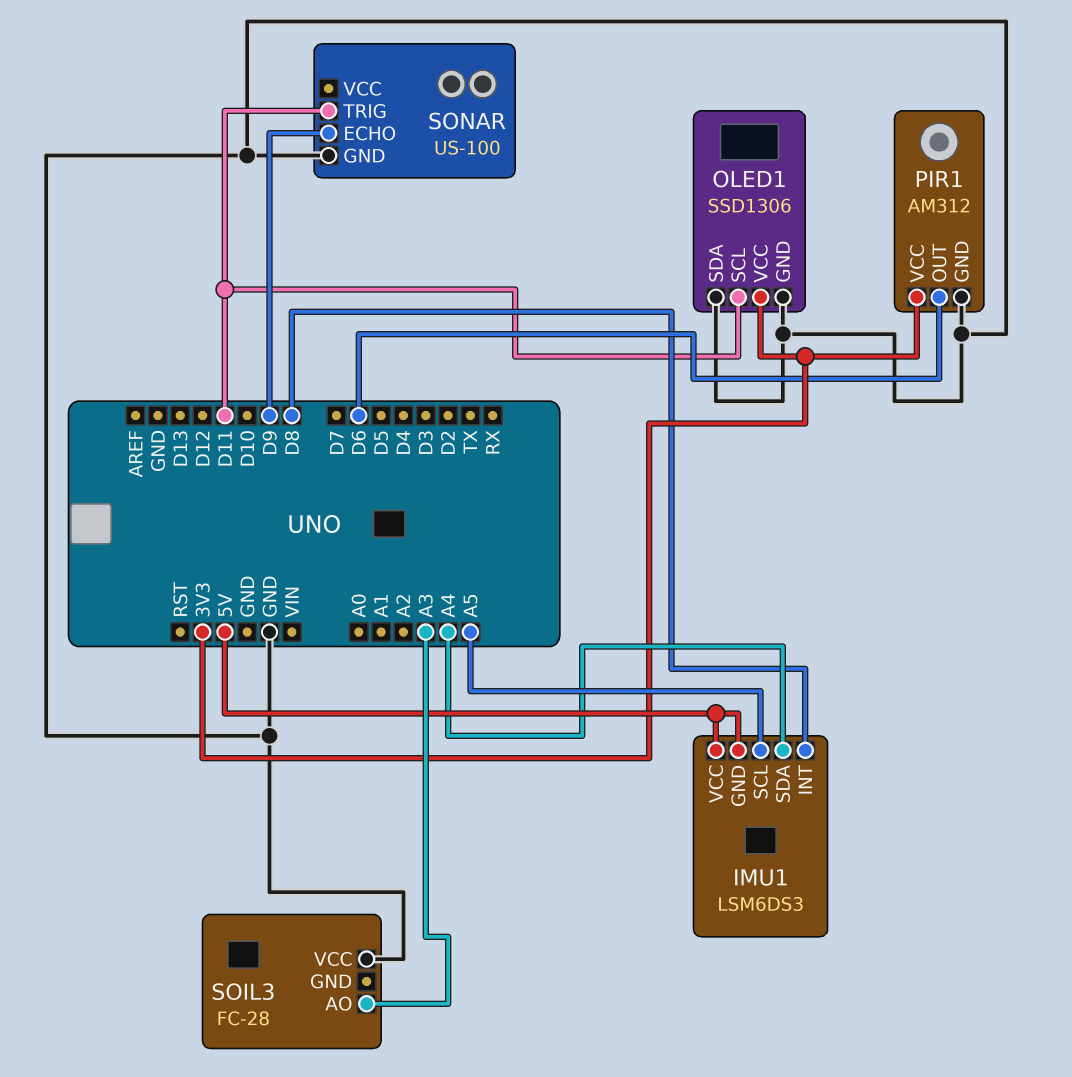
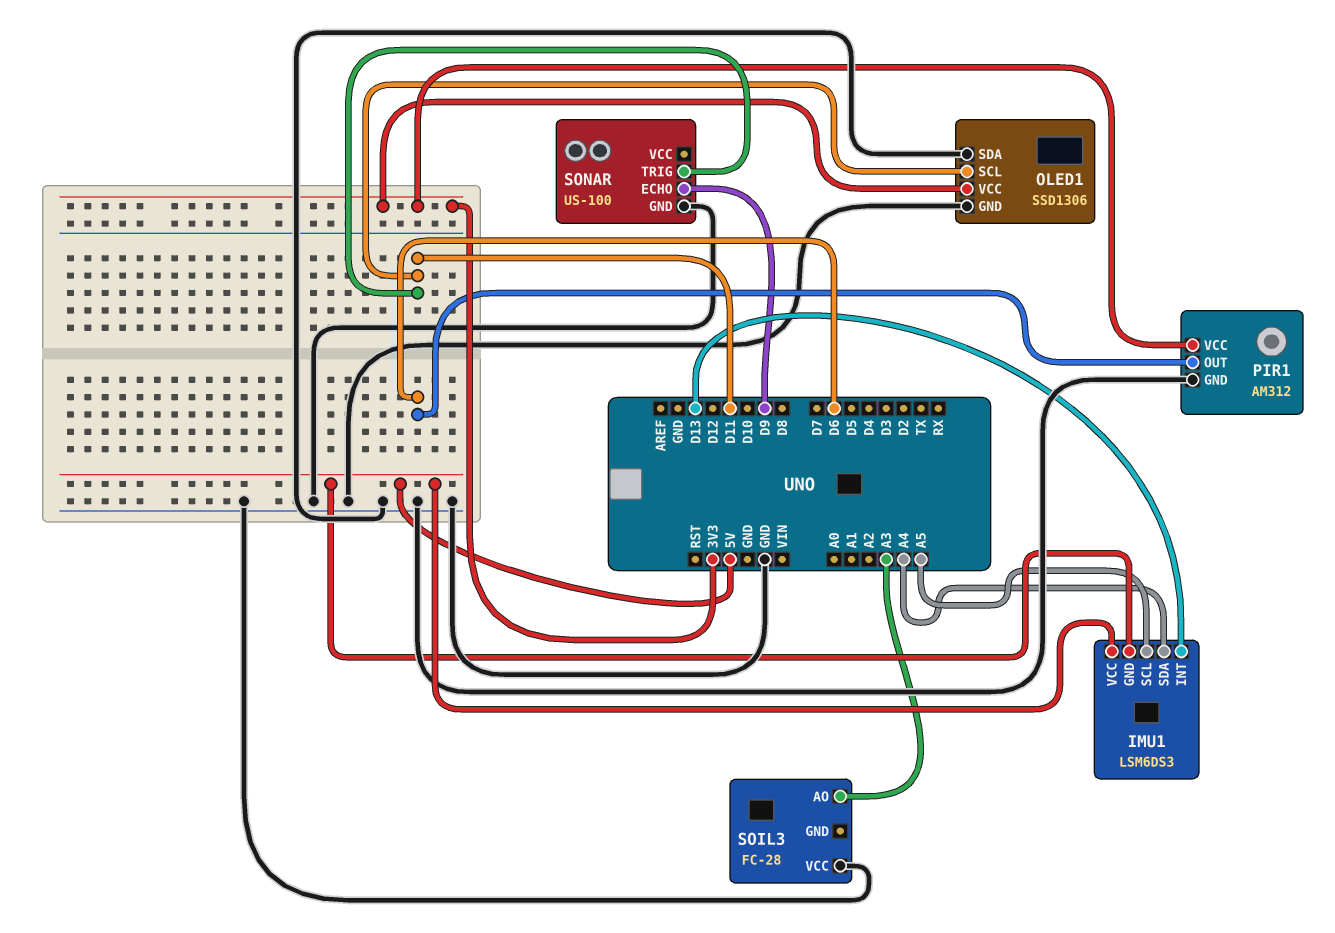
IMU1 pin INT: D8 -> D13

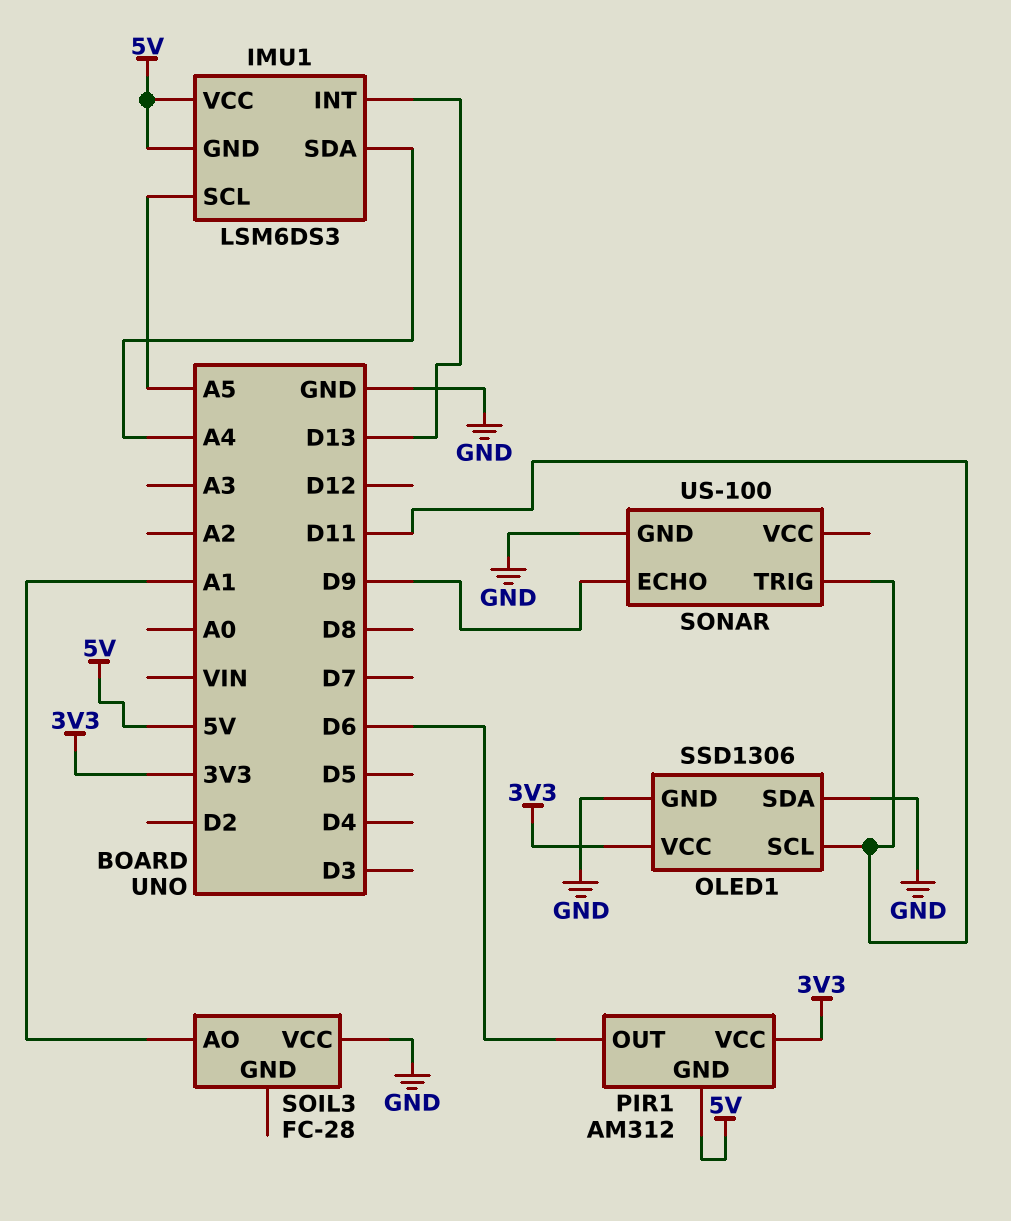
PIR1 pin GND: GND -> 5V
SOIL3 pin AO: A3 -> A1

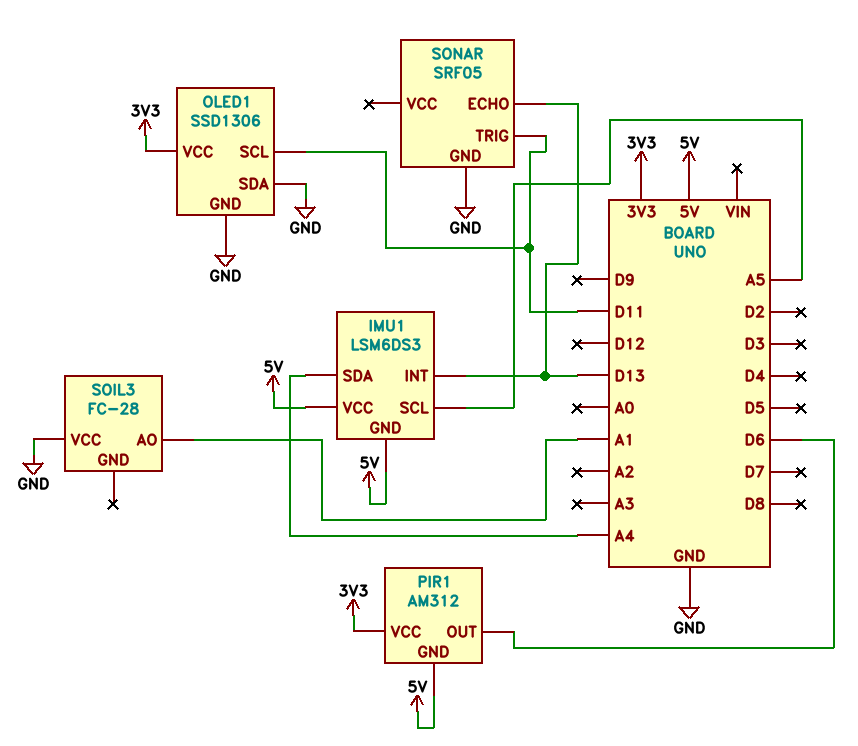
SONAR: US-100 -> SRF05
SONAR pin ECHO: D9 -> D13

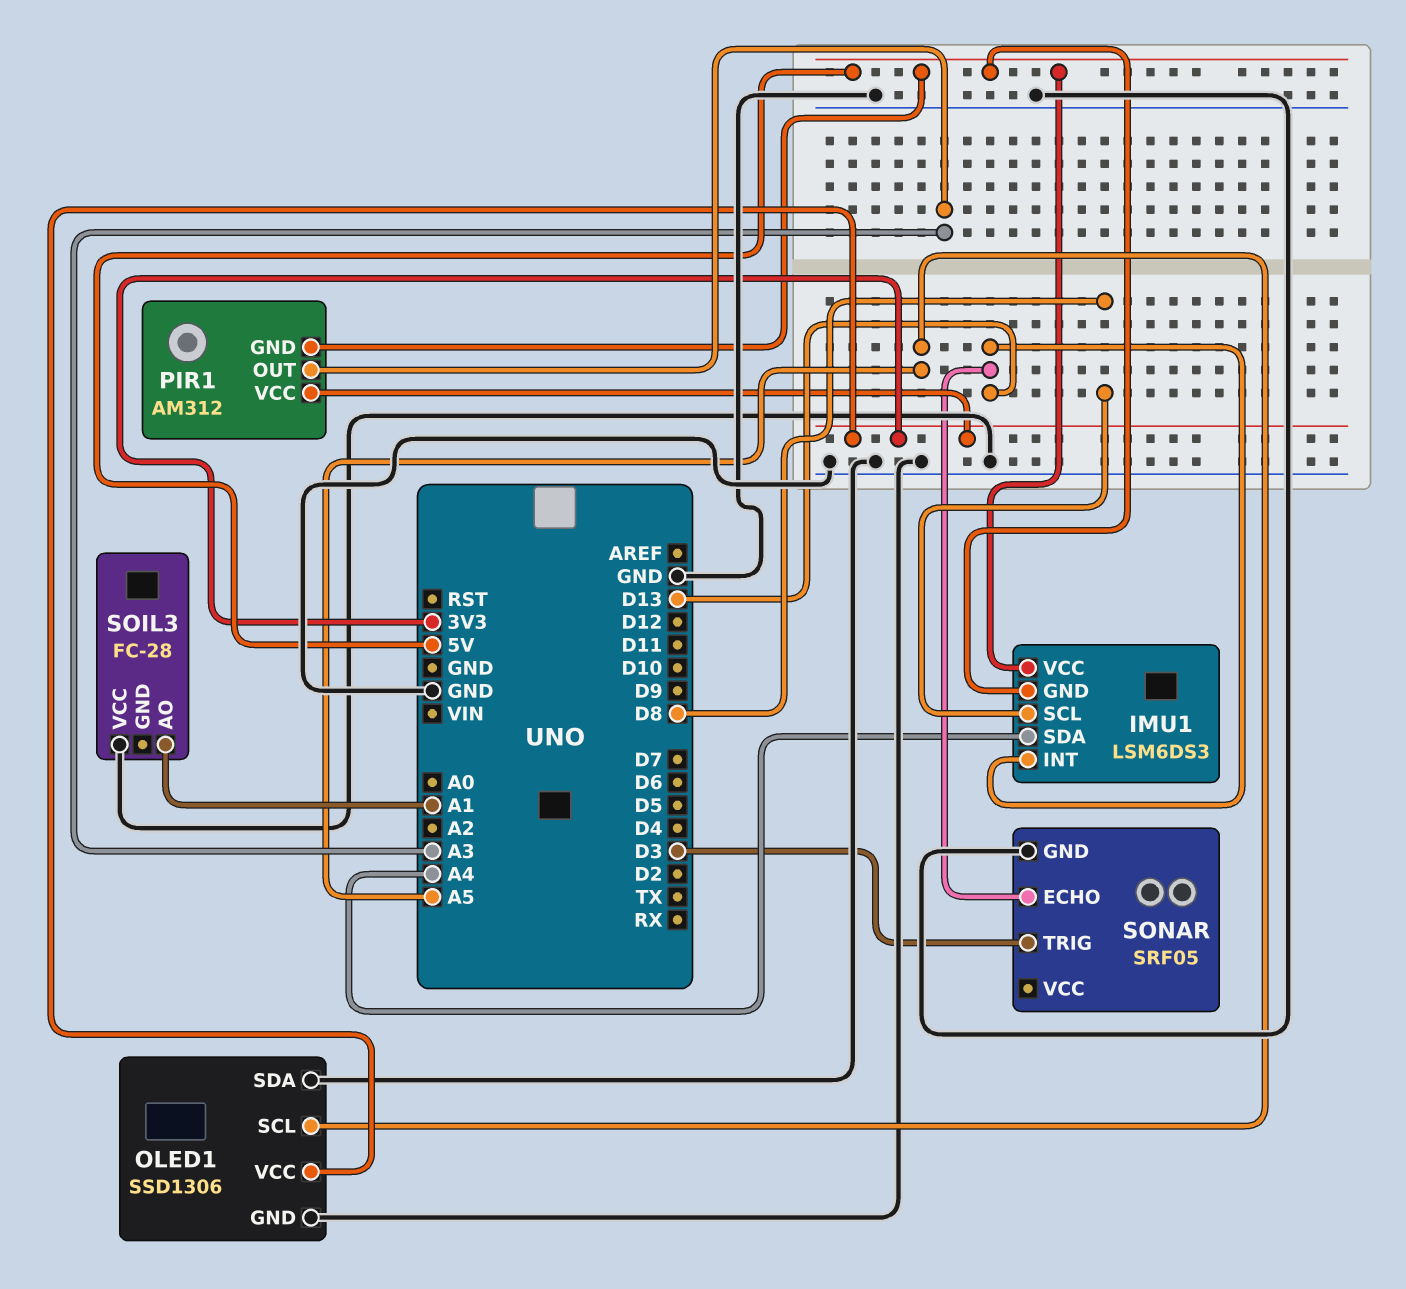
IMU1 pin SCL: A5 -> D8
OLED1 pin SCL: D11 -> A5
PIR1 pin OUT: D6 -> A3
SONAR pin TRIG: D11 -> D3

